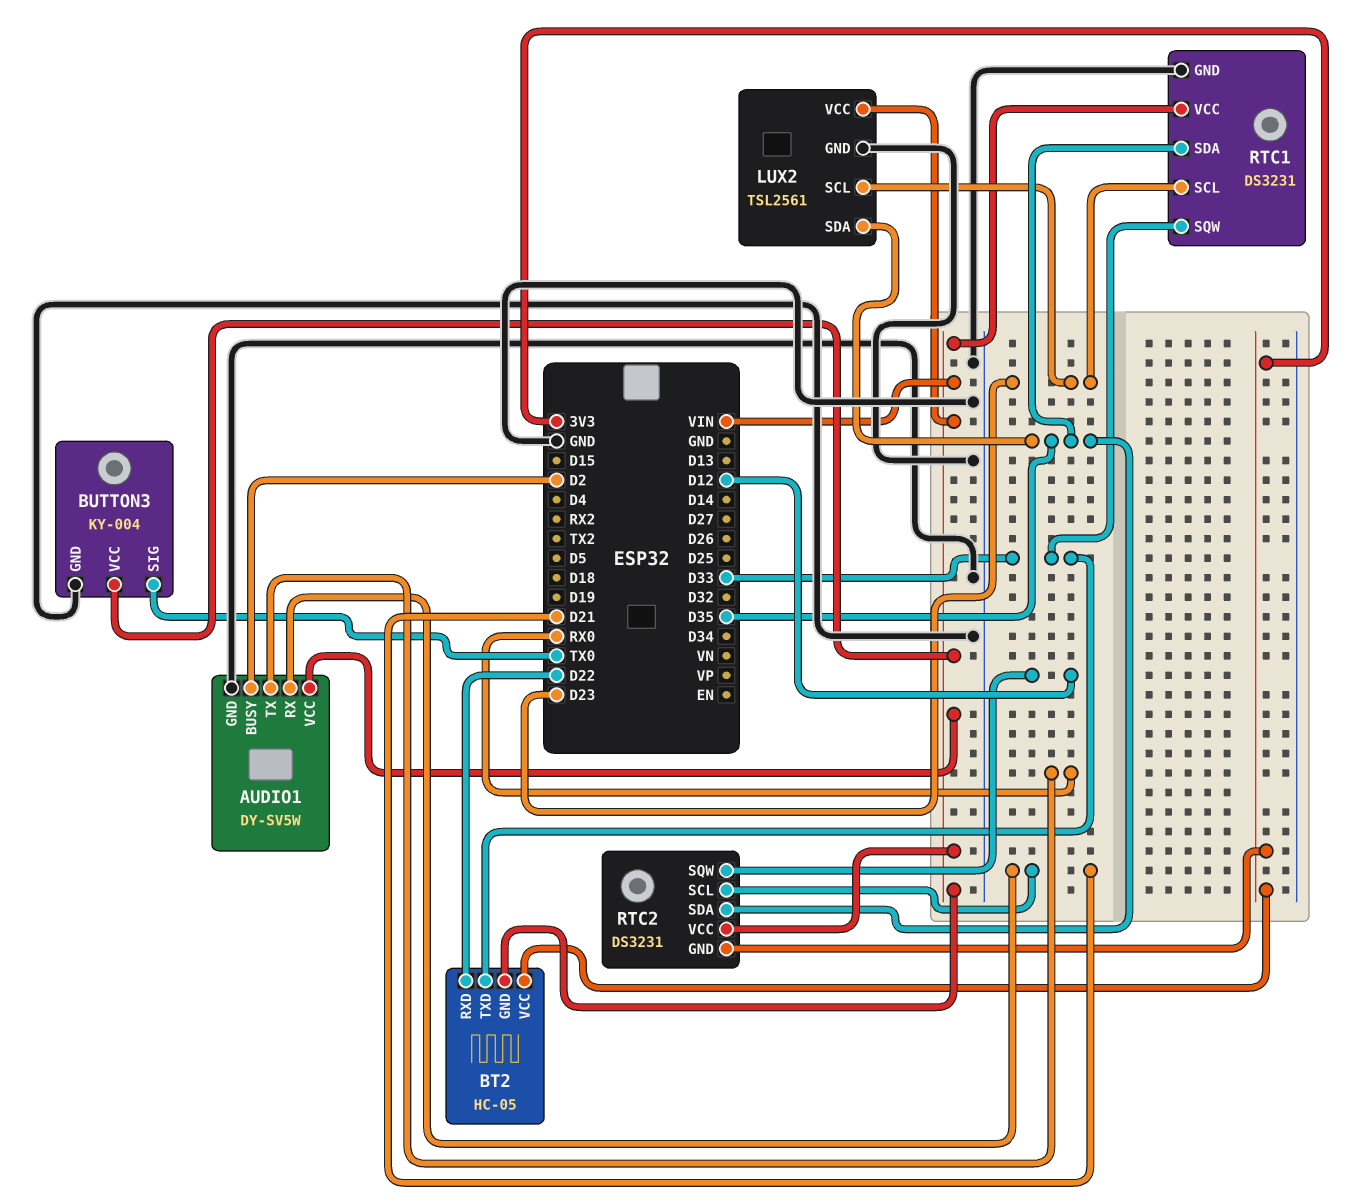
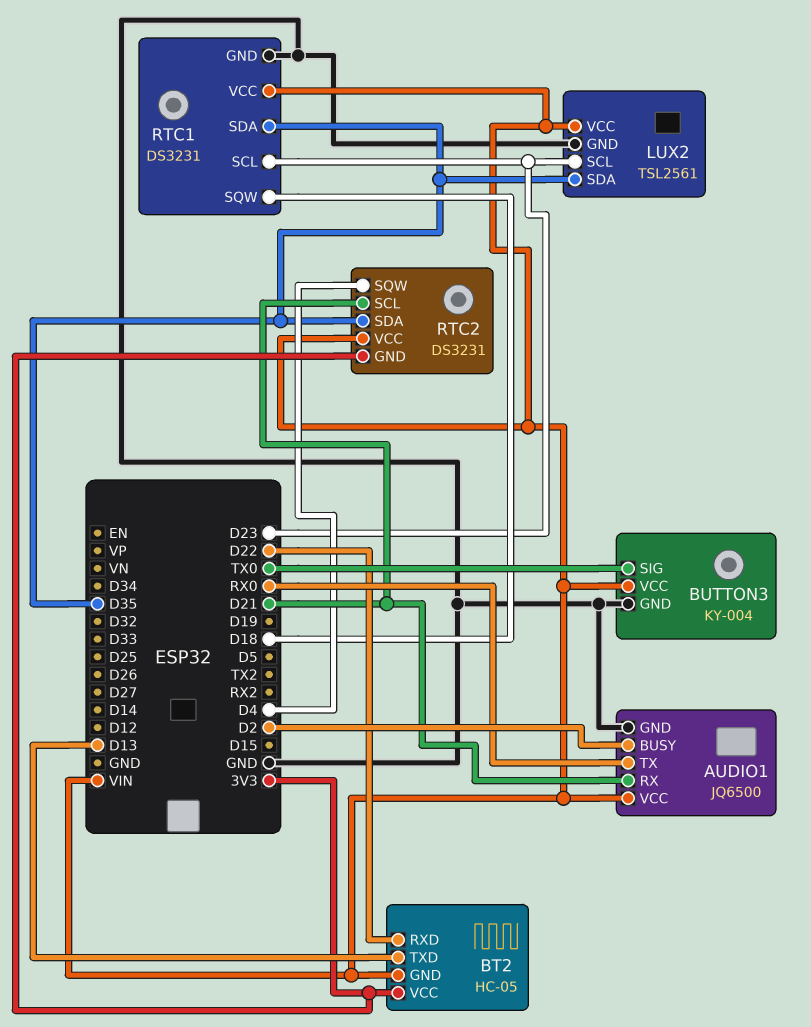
AUDIO1: DY-SV5W -> JQ6500
BT2 pin TXD: D33 -> D13
RTC1 pin SQW: D33 -> D18
RTC2 pin SQW: D12 -> D4

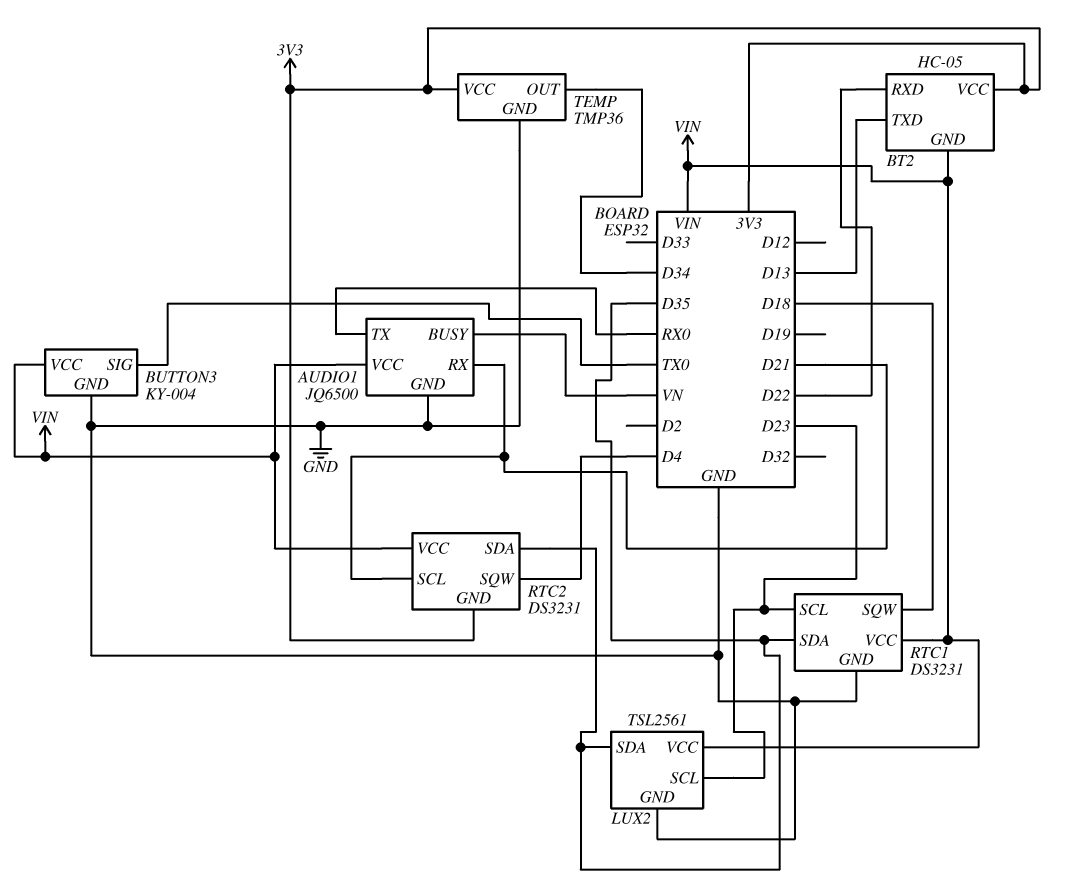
AUDIO1 pin BUSY: D2 -> VN
TEMP: none -> TMP36
TEMP pin GND: none -> GND
TEMP pin OUT: none -> D34
TEMP pin VCC: none -> 3V3

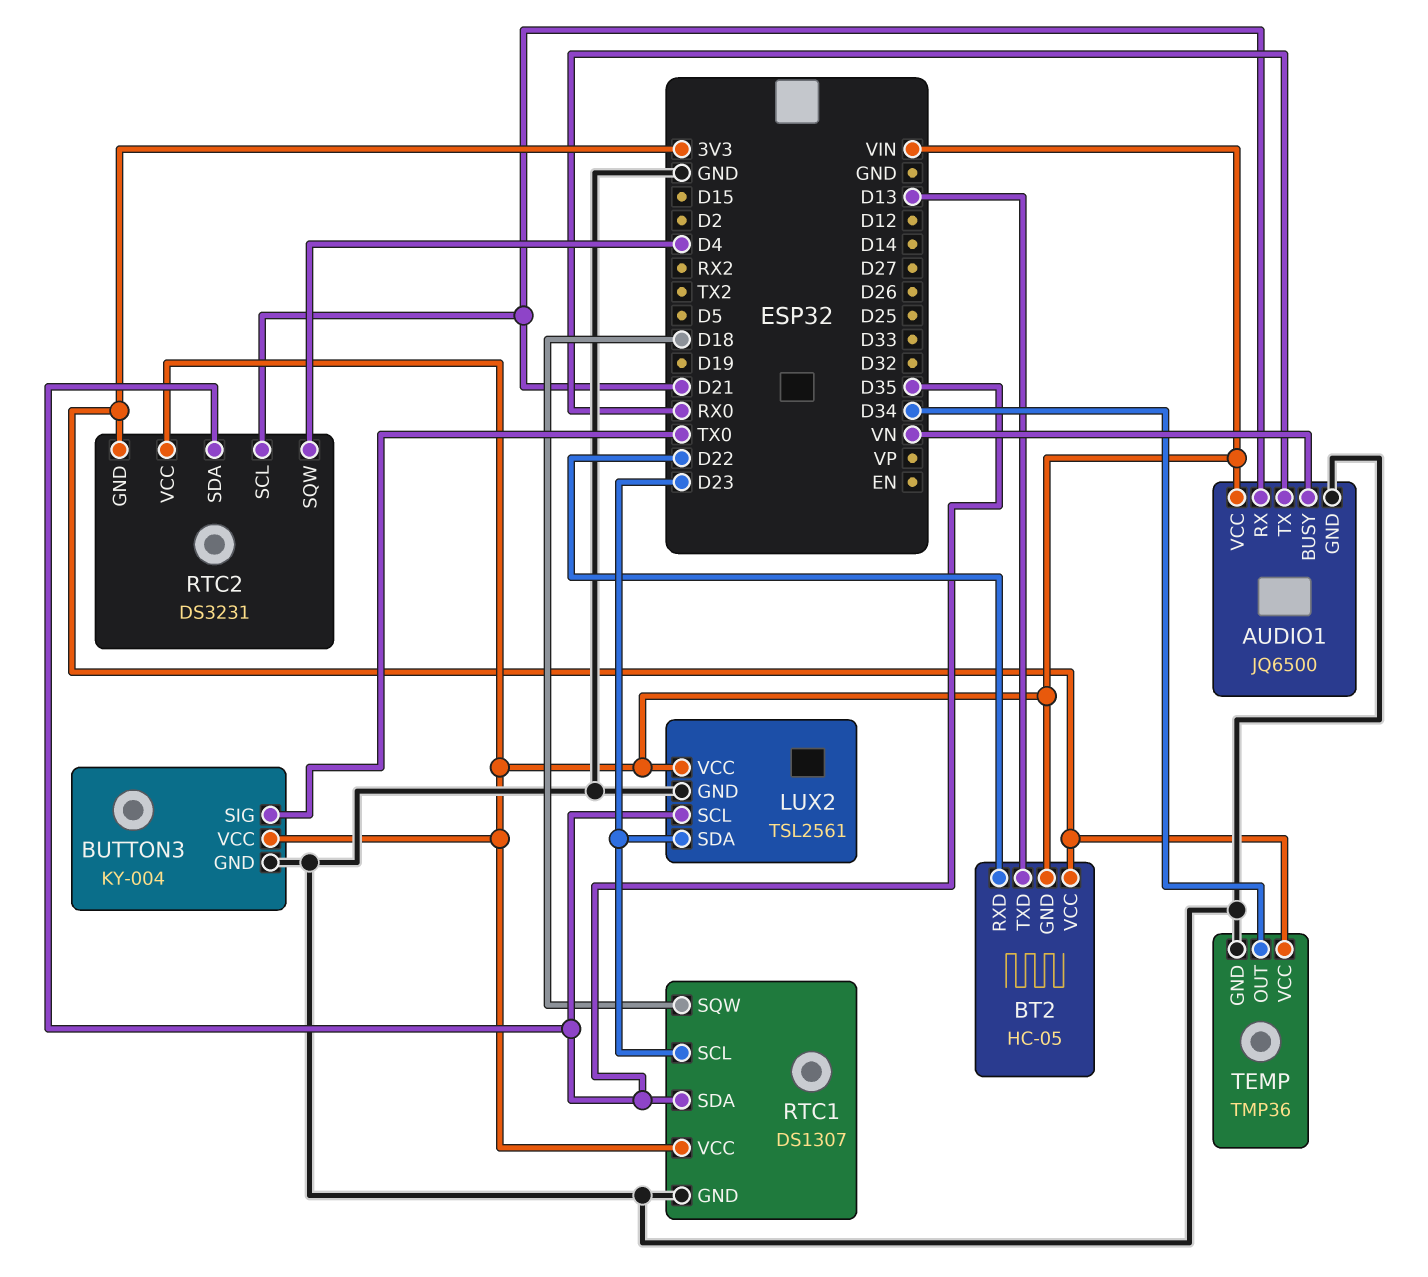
LUX2 pin SCL: D23 -> D35
LUX2 pin SDA: D35 -> D23
RTC1: DS3231 -> DS1307

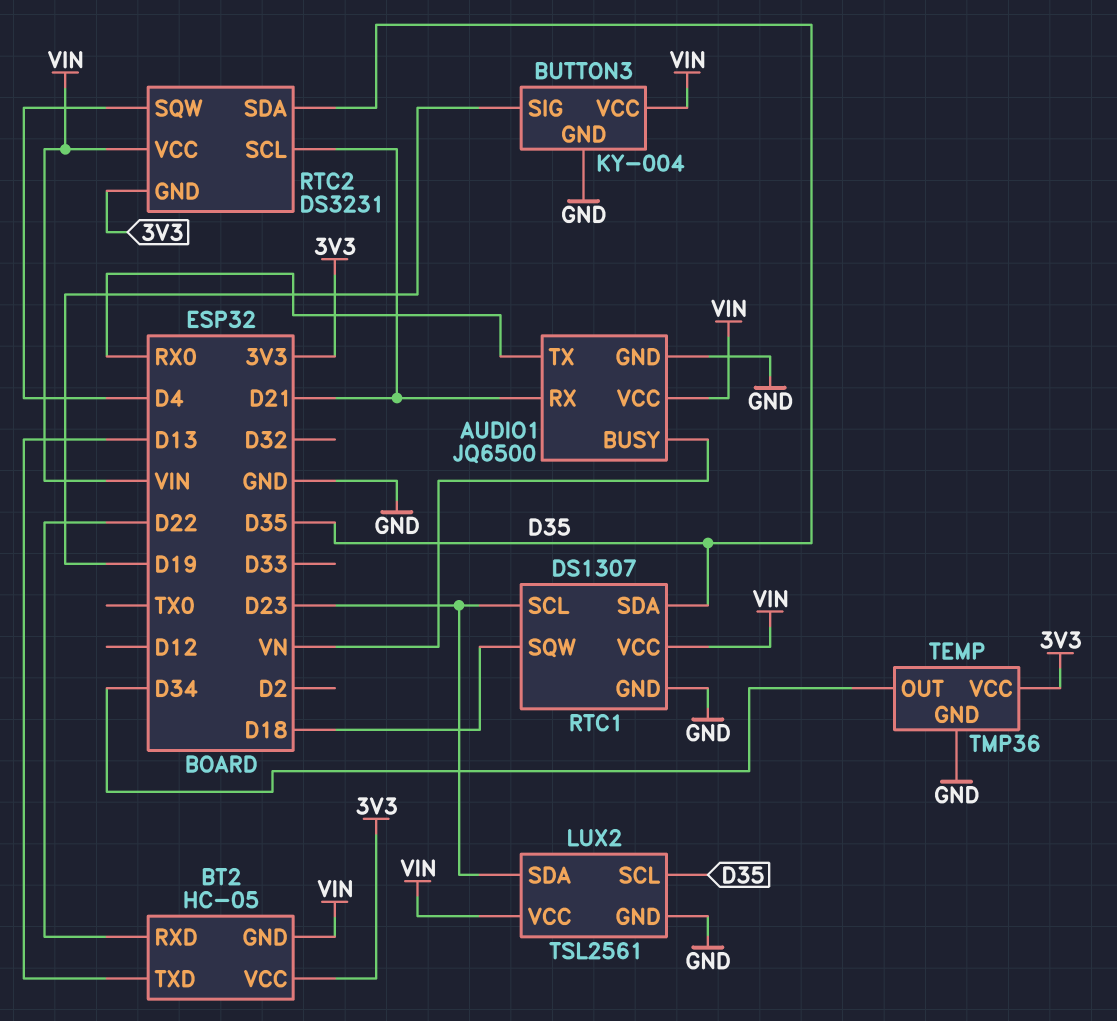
BUTTON3 pin SIG: TX0 -> D19

